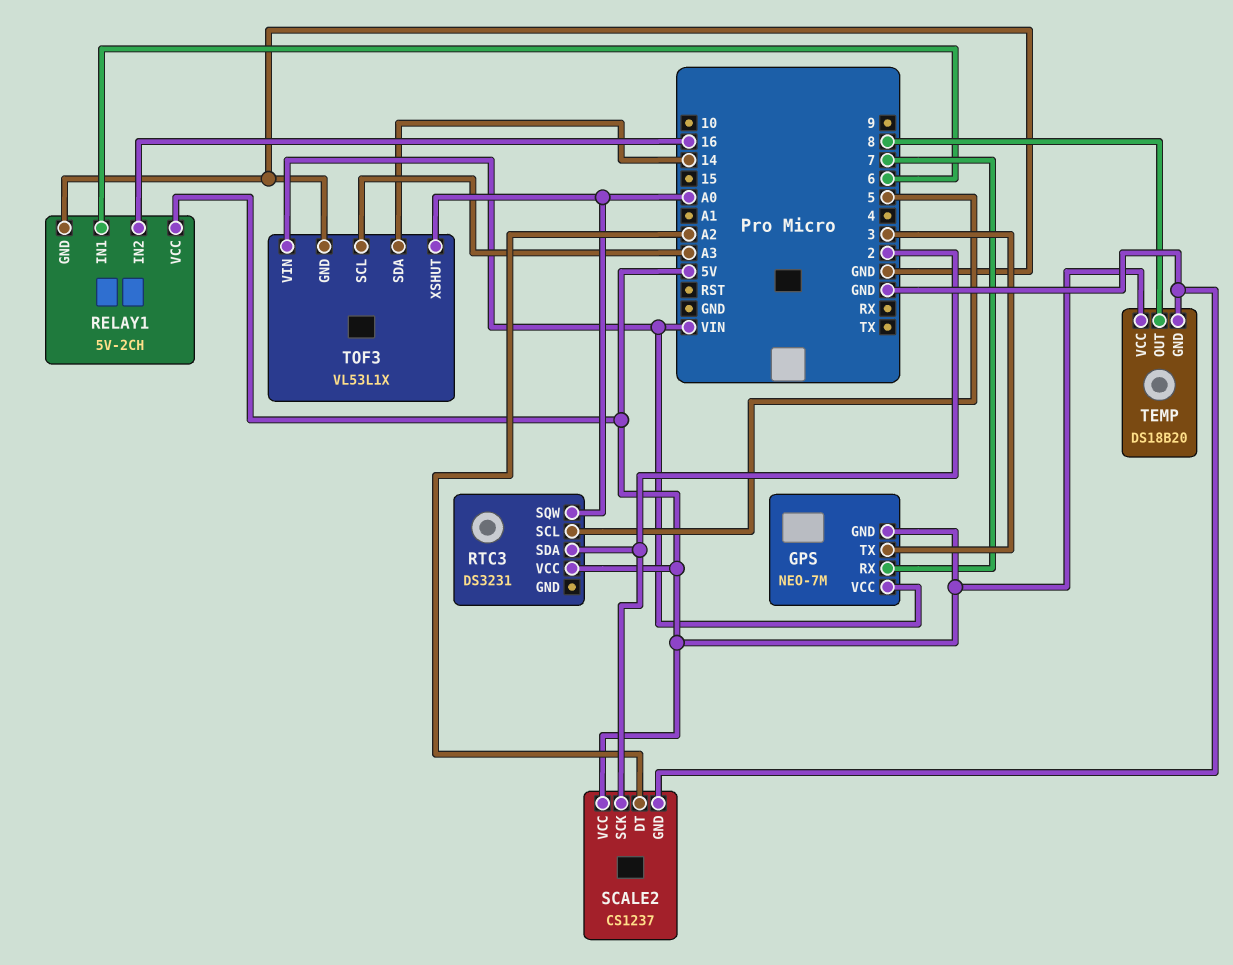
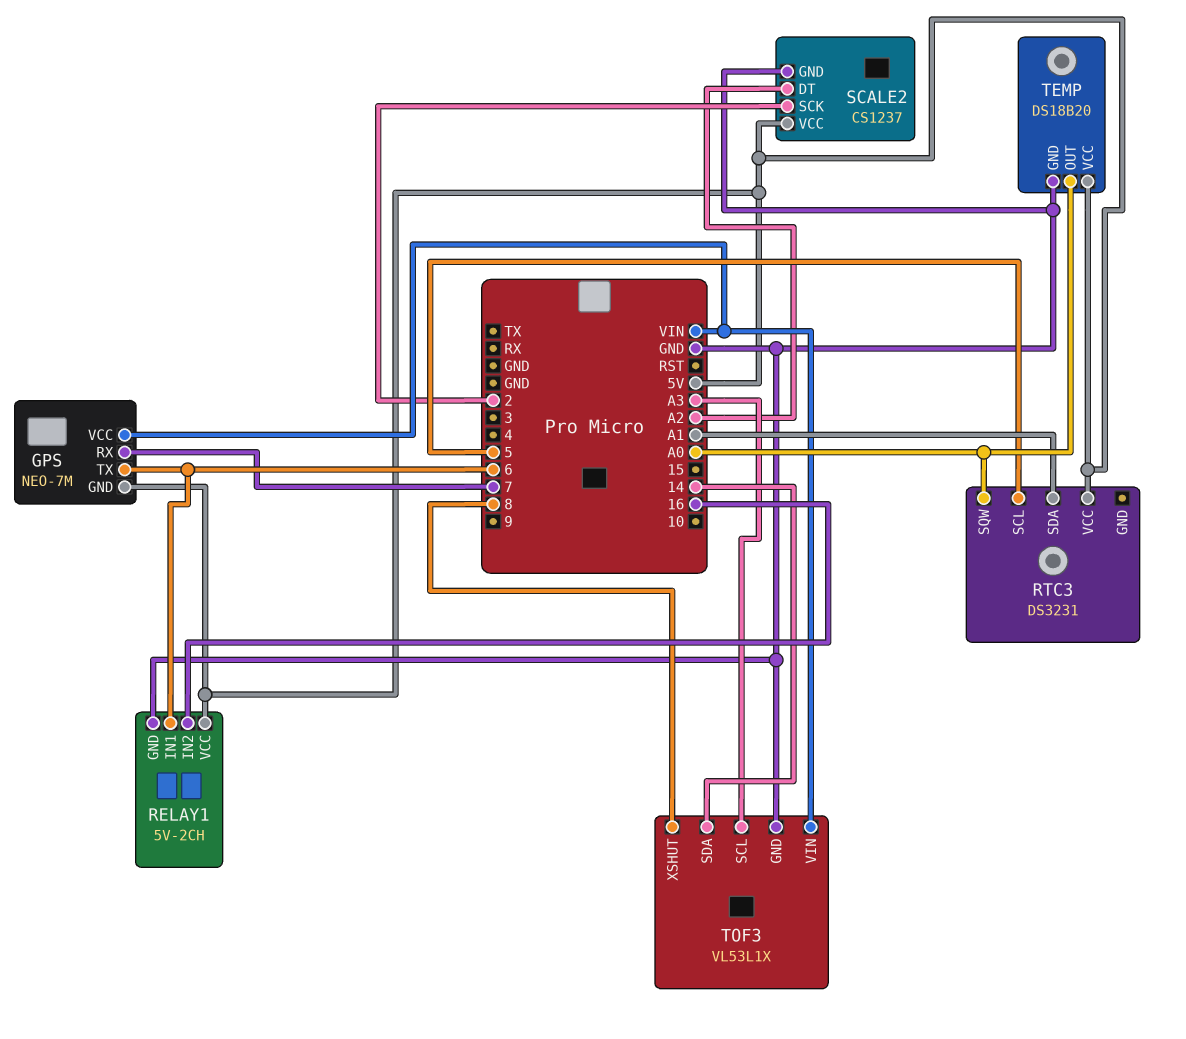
GPS pin TX: 3 -> 6
RTC3 pin SDA: 2 -> A1
TEMP pin OUT: 8 -> A0
TOF3 pin XSHUT: A0 -> 8

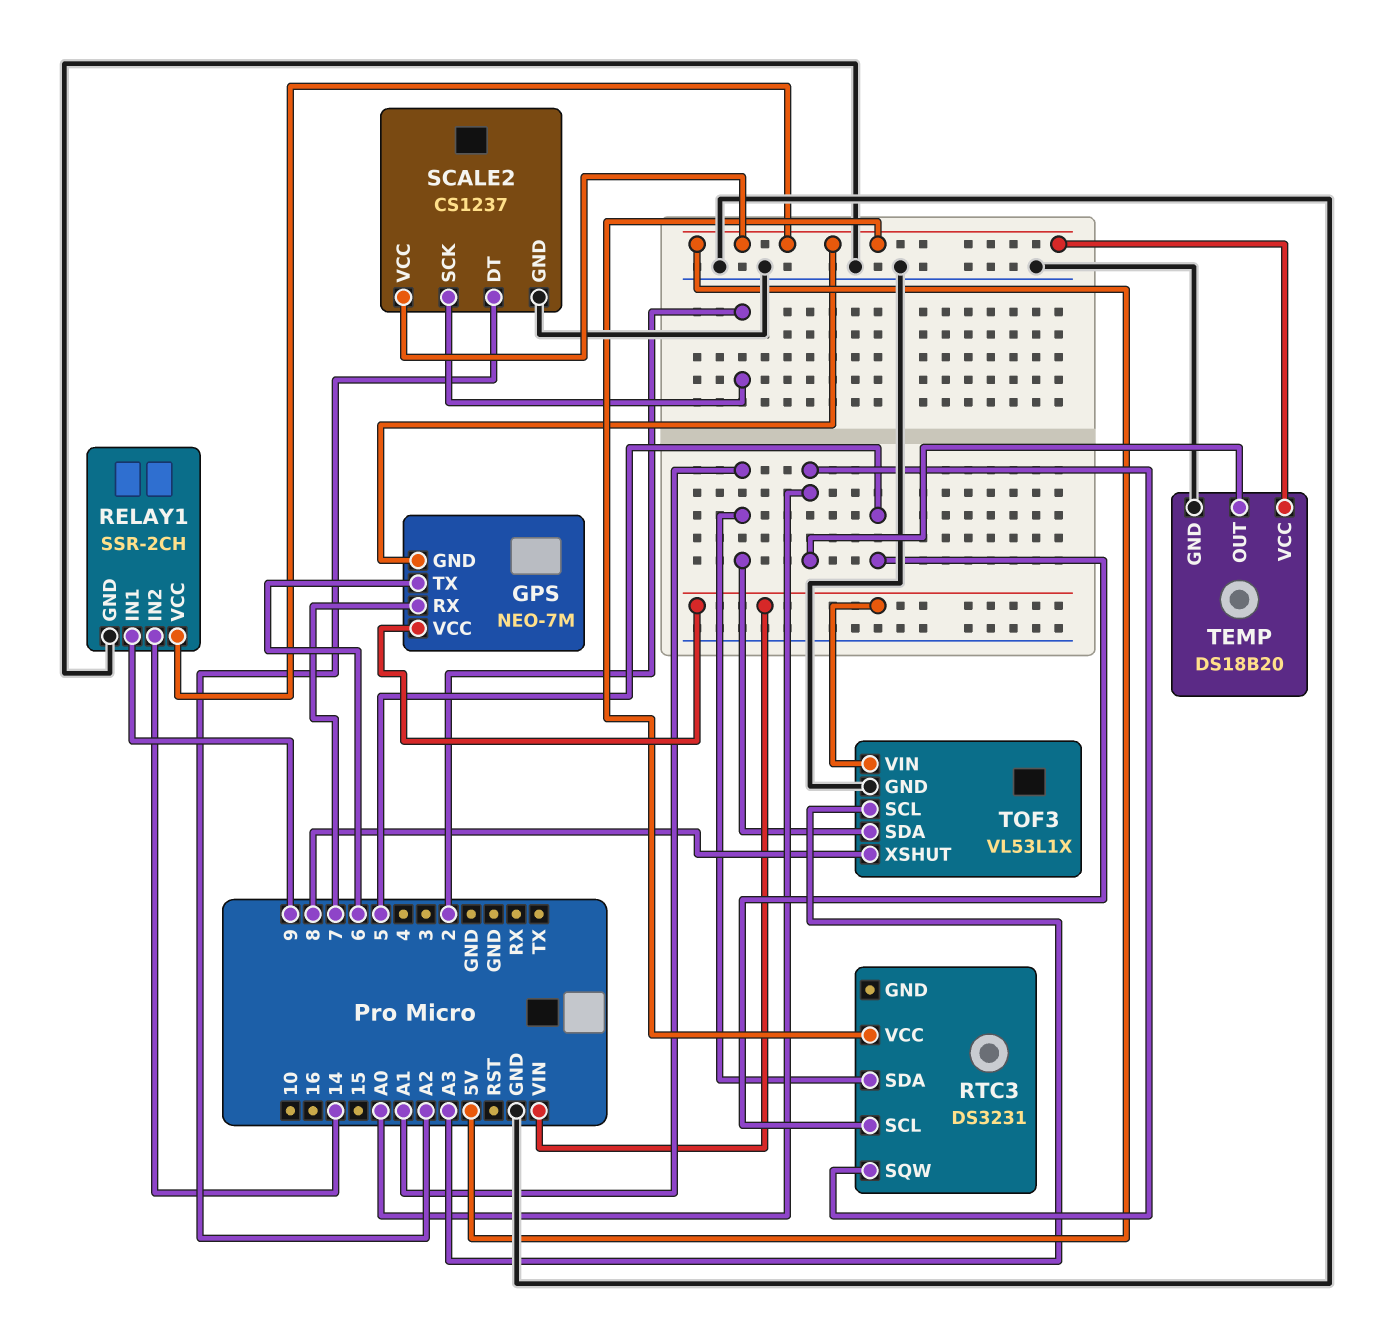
RELAY1: 5V-2CH -> SSR-2CH
RELAY1 pin IN1: 6 -> 9
RELAY1 pin IN2: 16 -> 14
TOF3 pin SDA: 14 -> A1

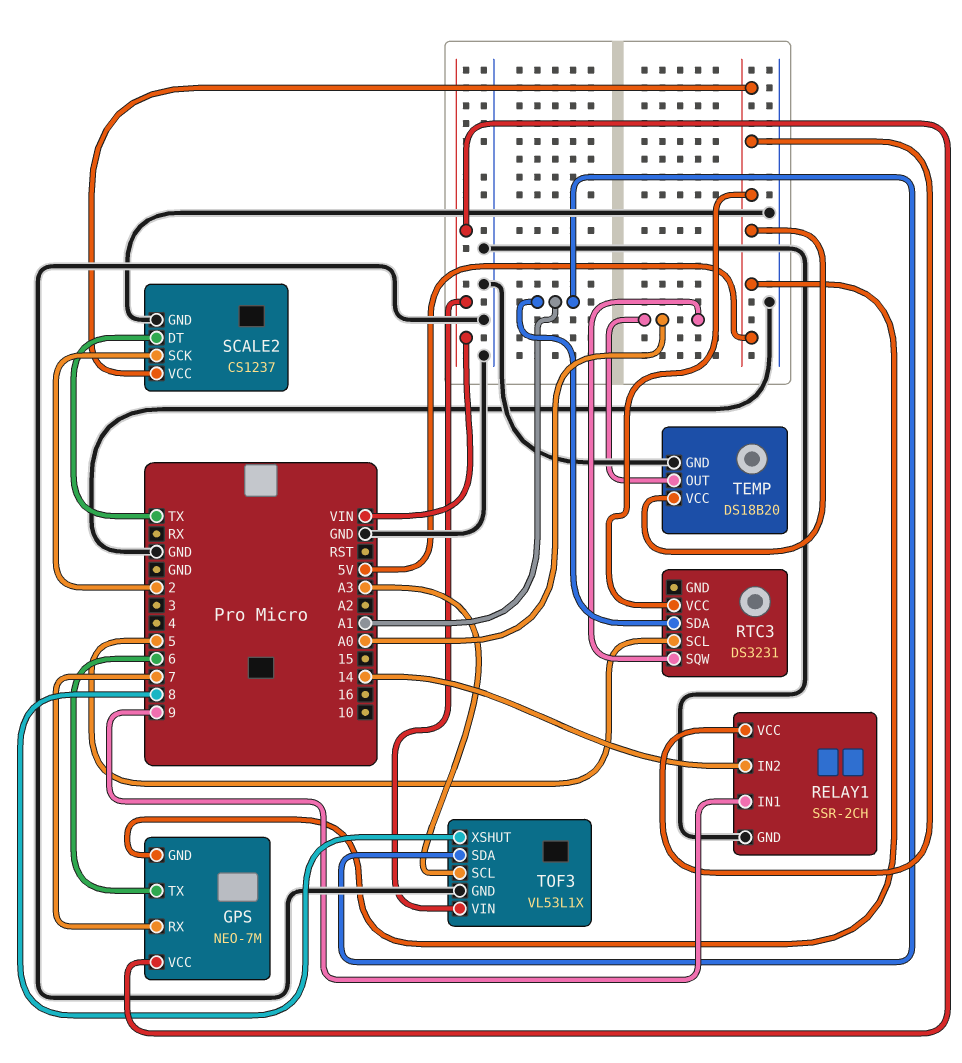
SCALE2 pin DT: A2 -> TX

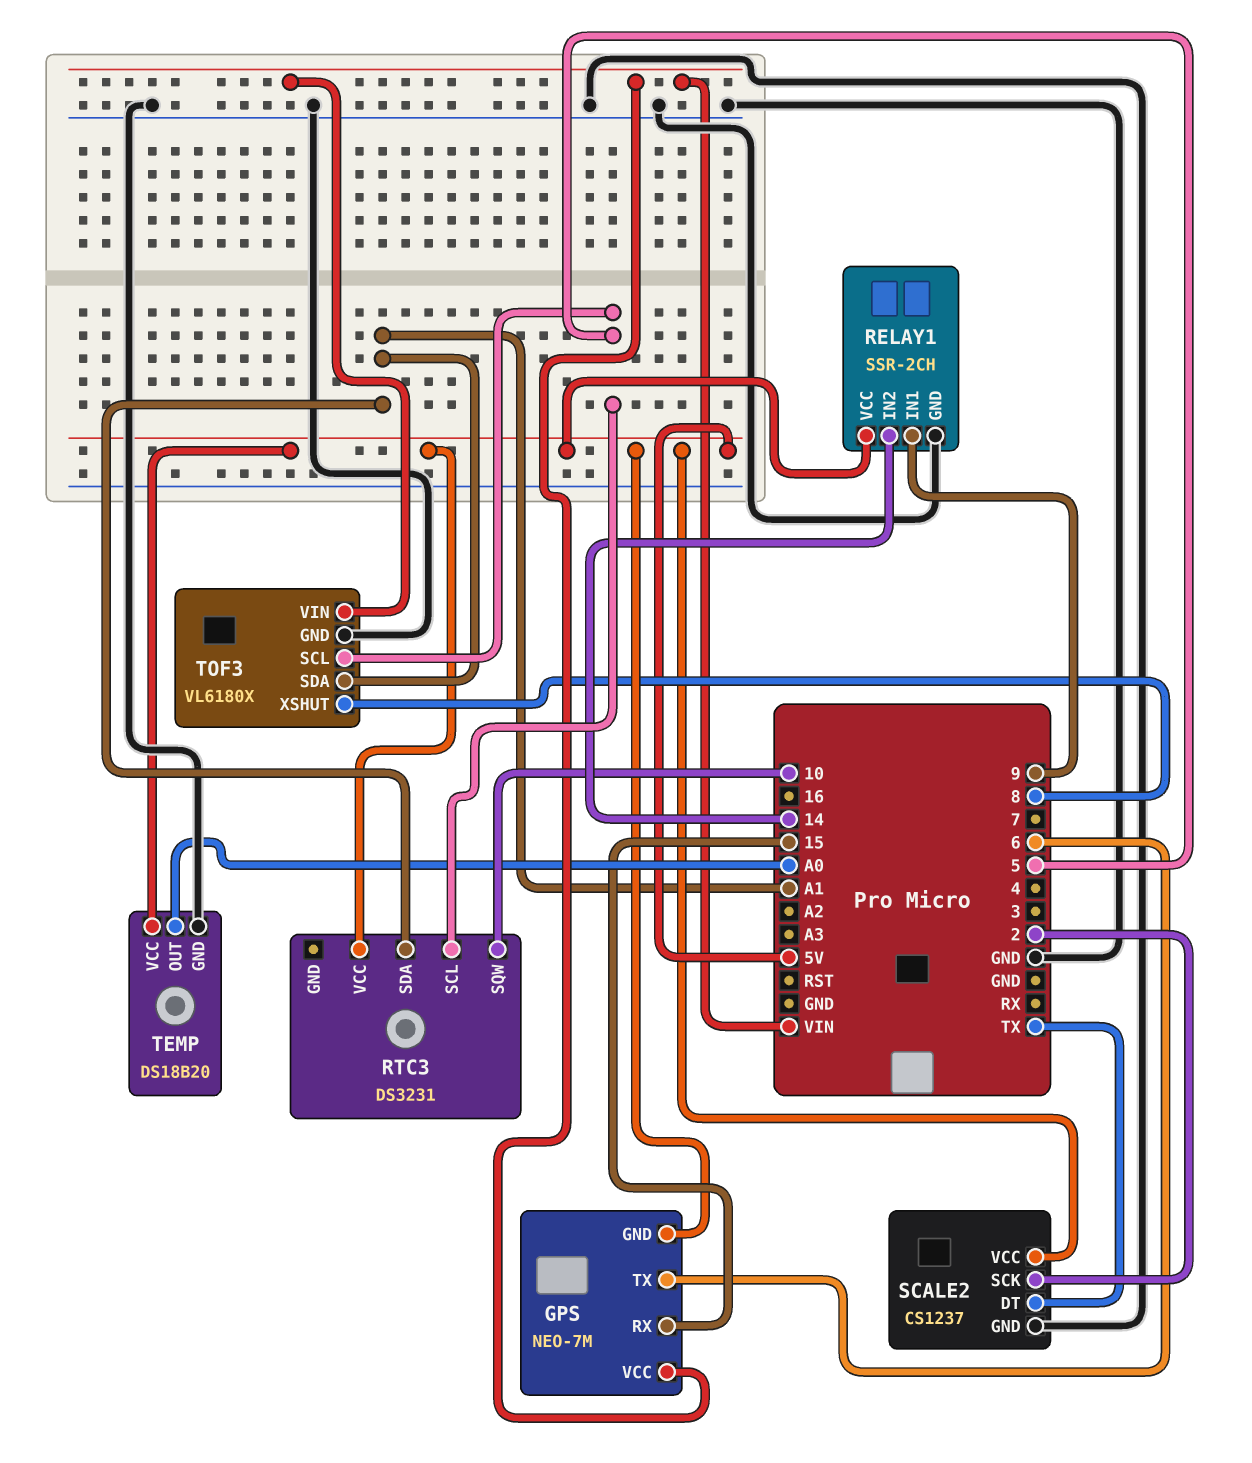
GPS pin RX: 7 -> 15
RTC3 pin SQW: A0 -> 10
TOF3: VL53L1X -> VL6180X
TOF3 pin SCL: A3 -> 5

